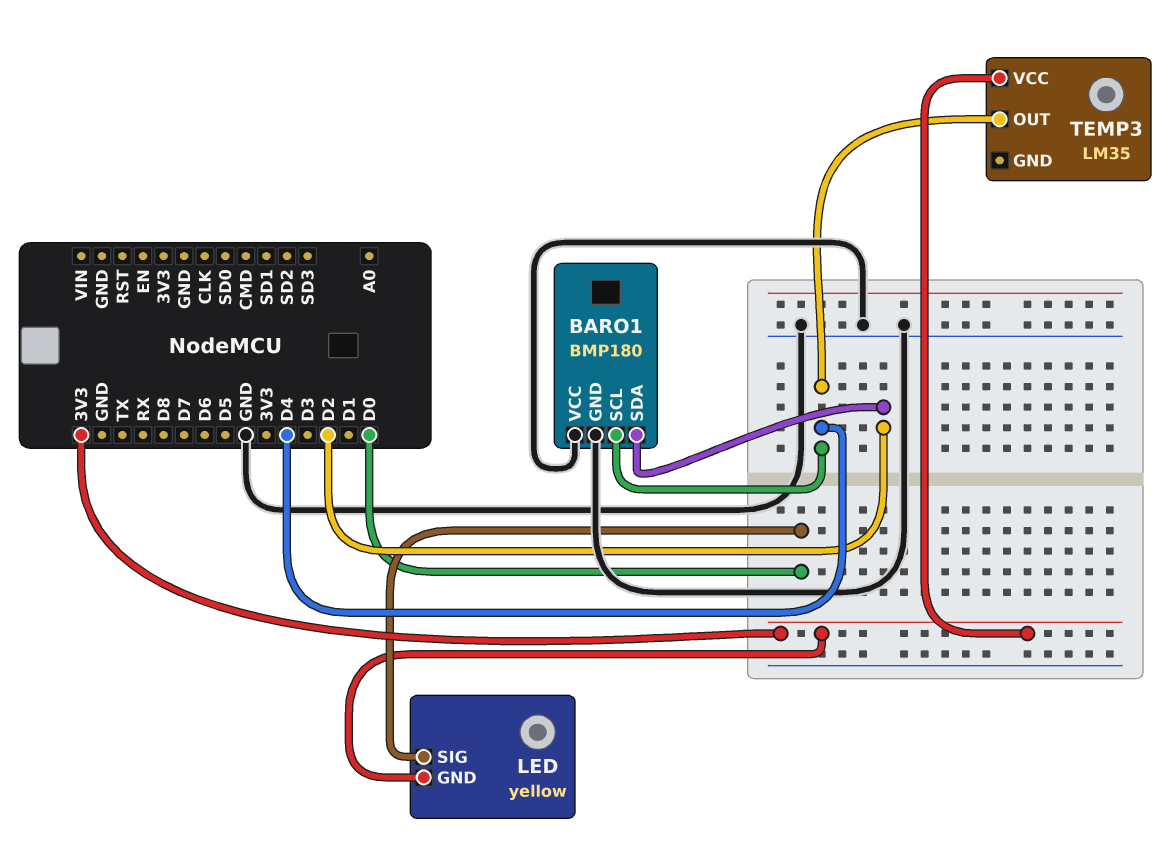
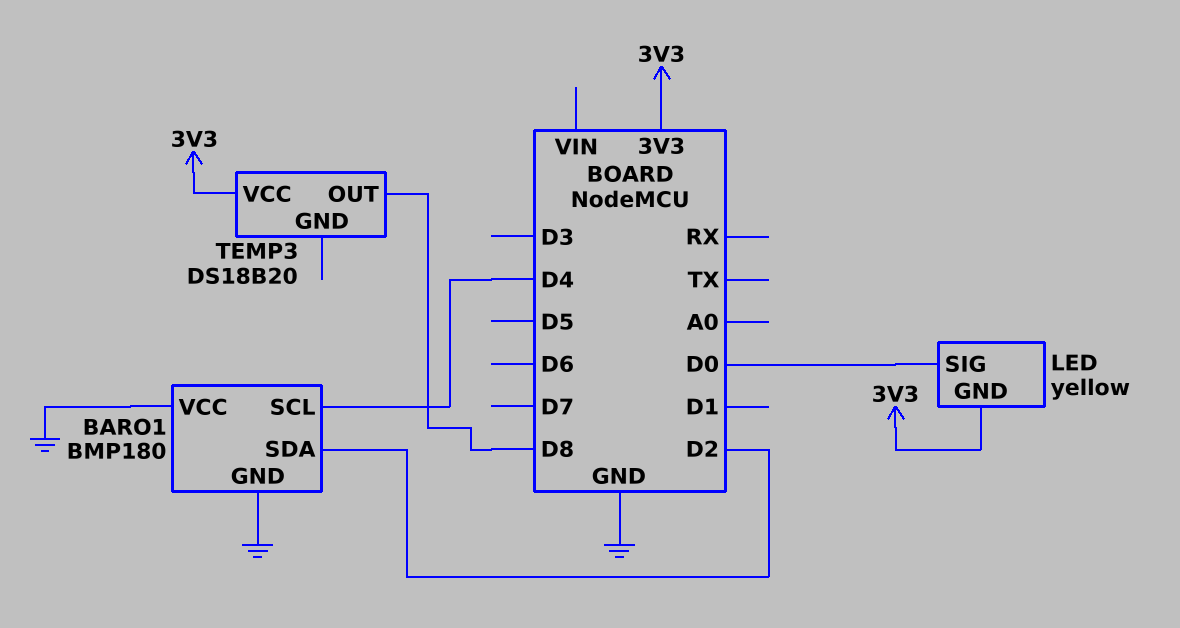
TEMP3: LM35 -> DS18B20
TEMP3 pin OUT: D4 -> D8

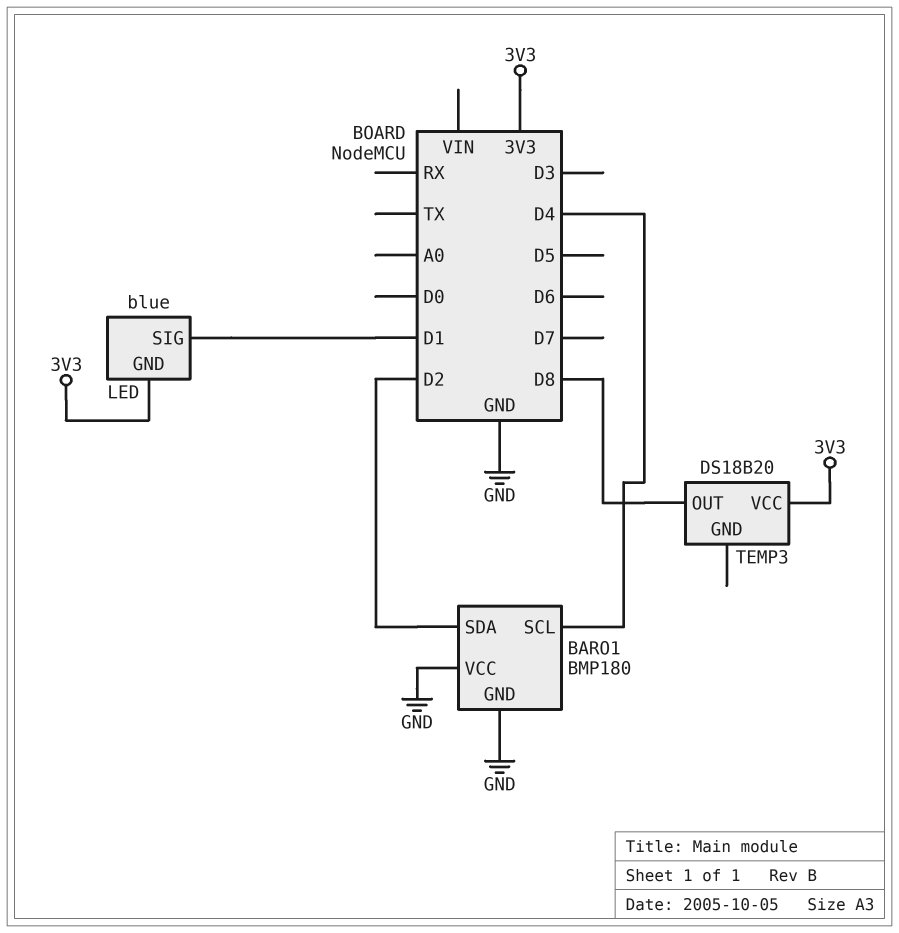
LED: yellow -> blue
LED pin SIG: D0 -> D1

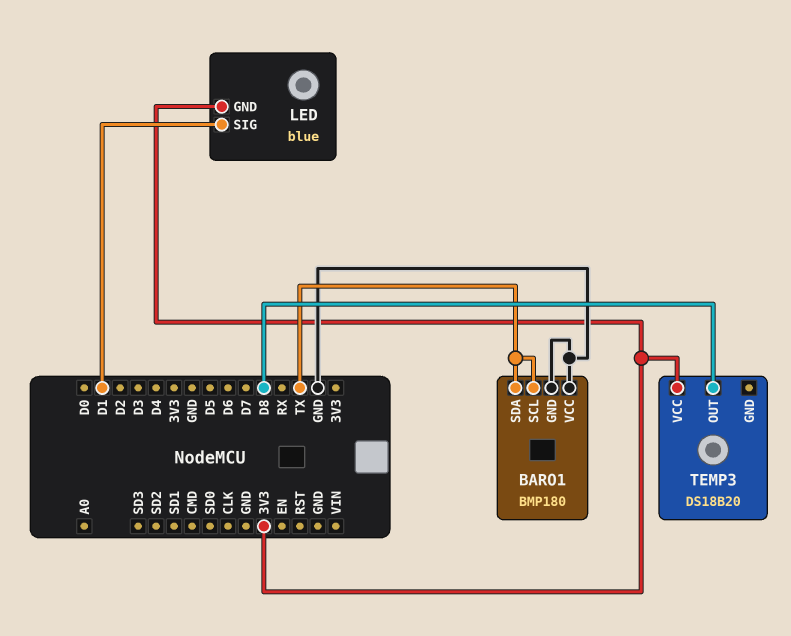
BARO1 pin SCL: D4 -> TX
BARO1 pin SDA: D2 -> TX

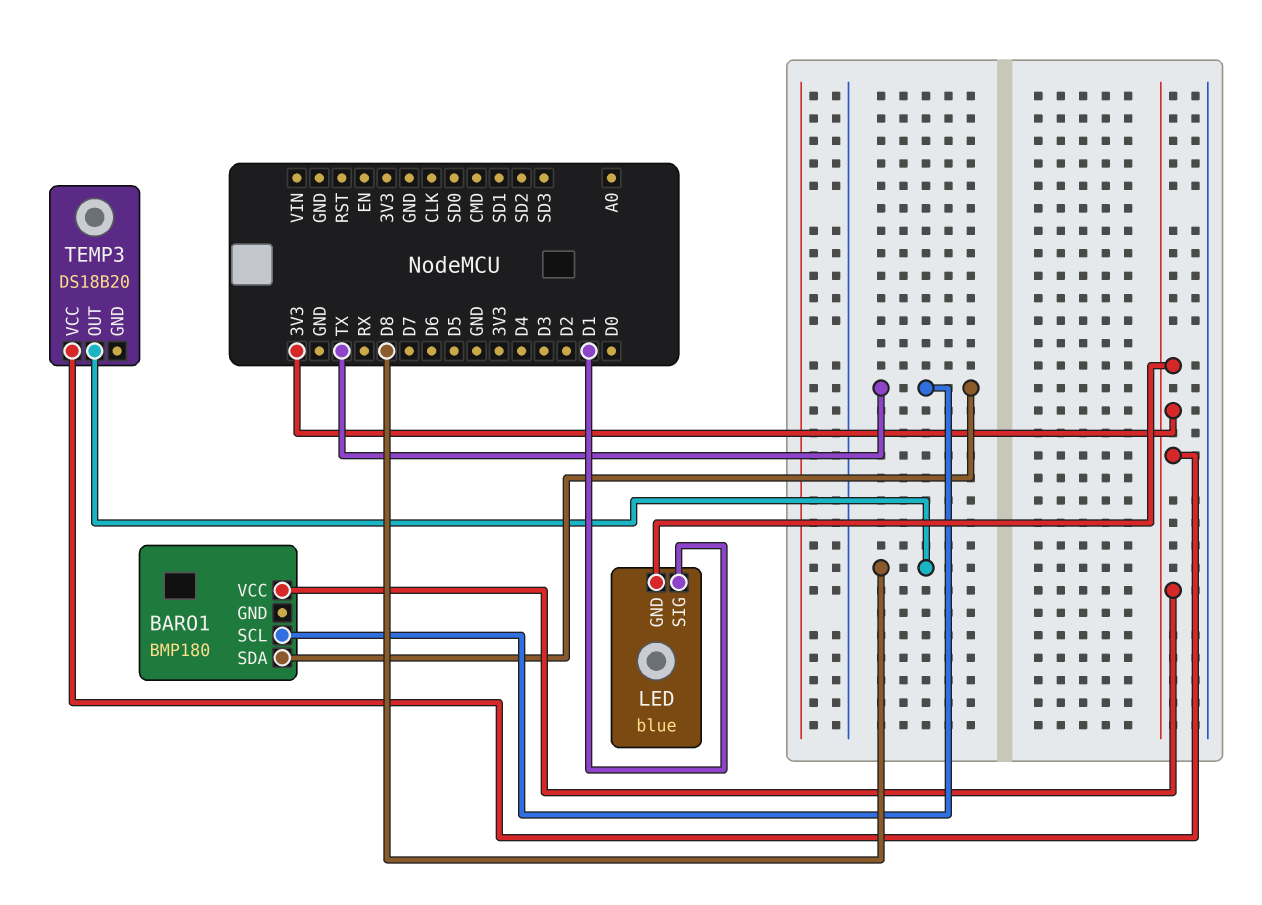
BARO1 pin GND: GND -> none
BARO1 pin VCC: GND -> 3V3

